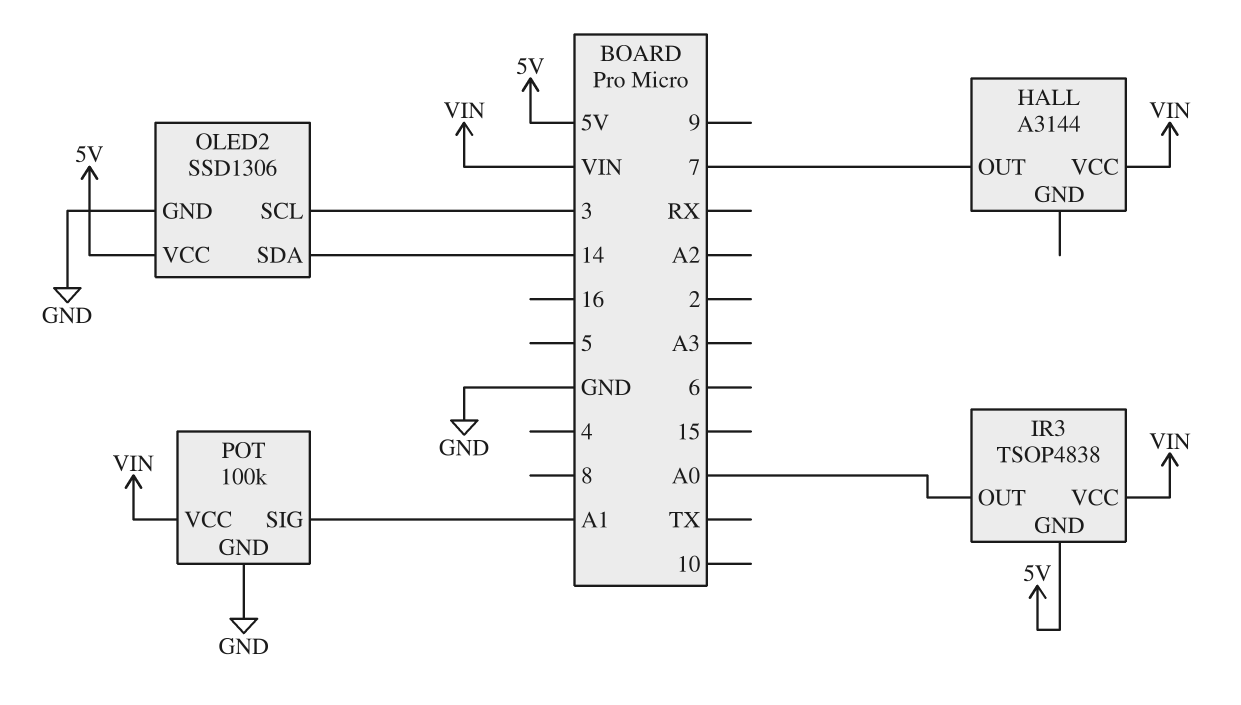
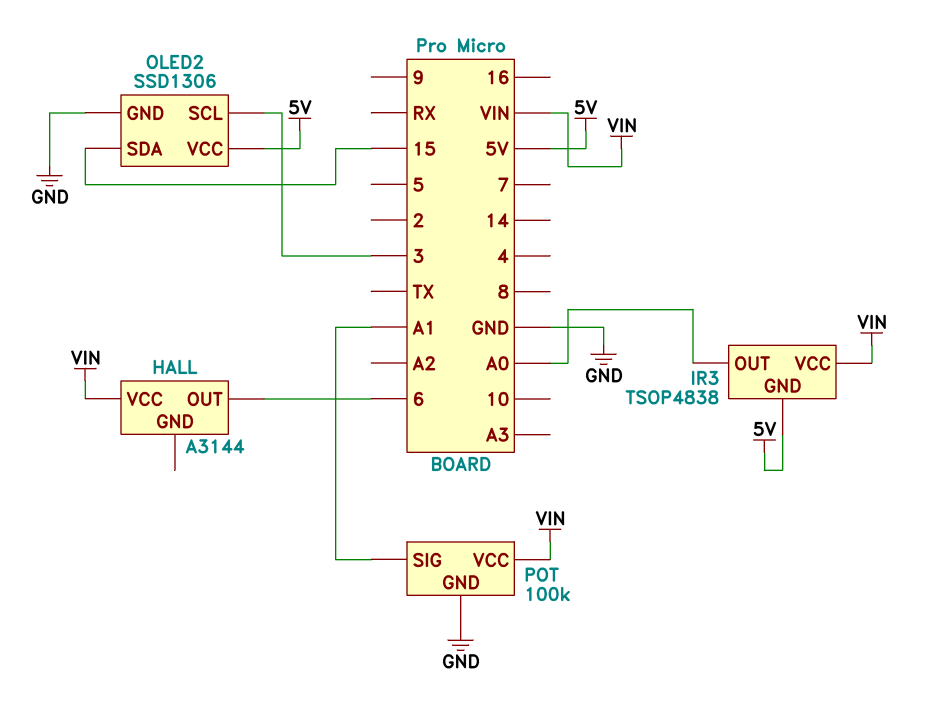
HALL pin OUT: 7 -> 6
OLED2 pin SDA: 14 -> 15

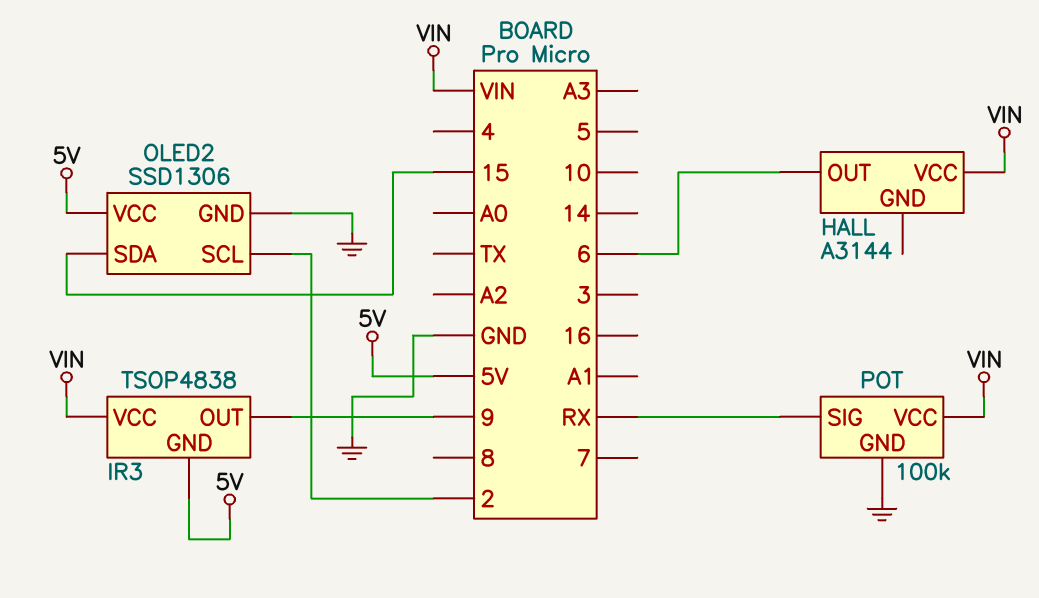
IR3 pin OUT: A0 -> 9
OLED2 pin SCL: 3 -> 2
POT pin SIG: A1 -> RX

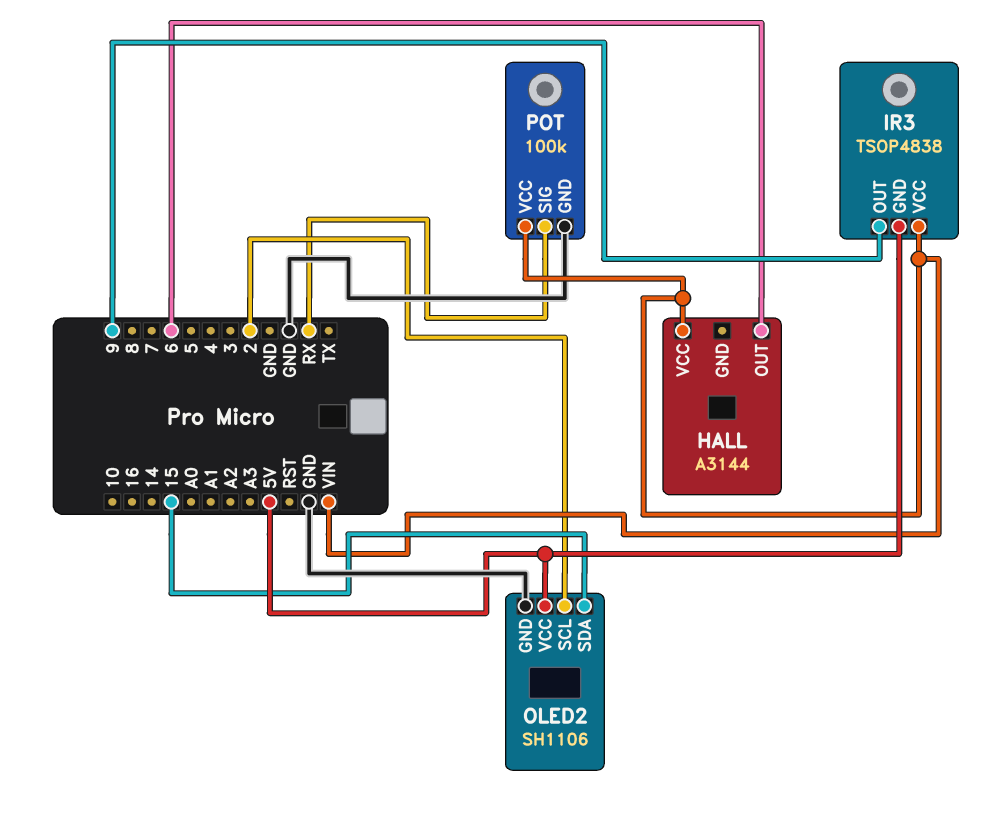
OLED2: SSD1306 -> SH1106

